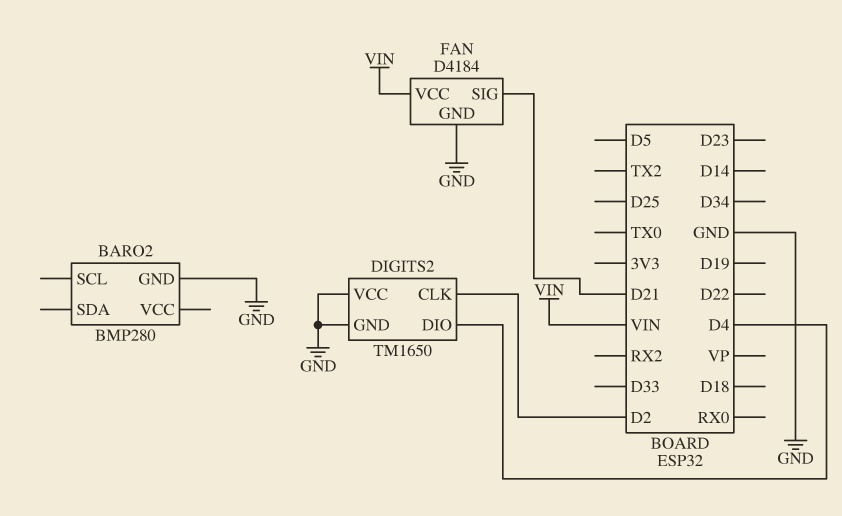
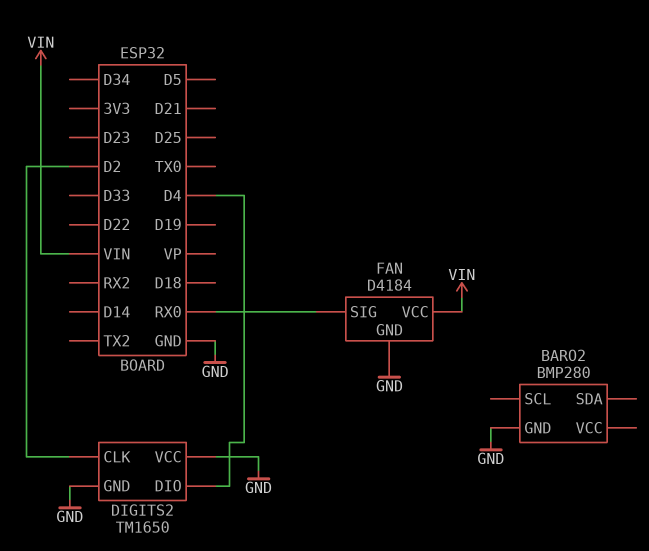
FAN pin SIG: D21 -> RX0

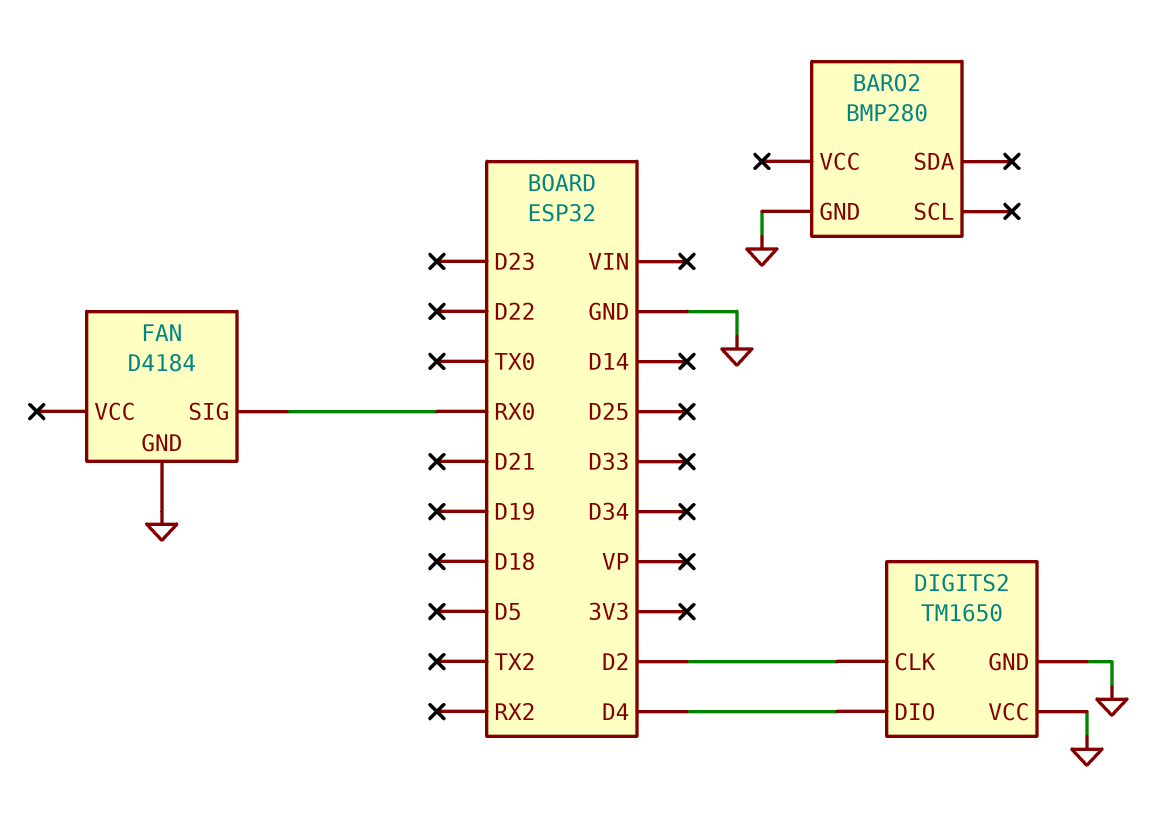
FAN pin VCC: VIN -> none

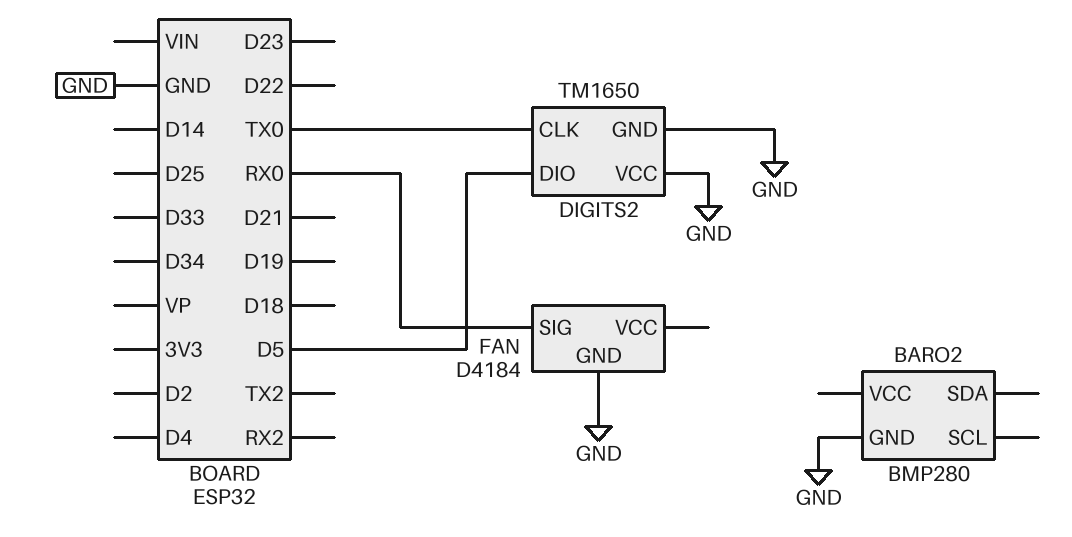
DIGITS2 pin CLK: D2 -> TX0
DIGITS2 pin DIO: D4 -> D5

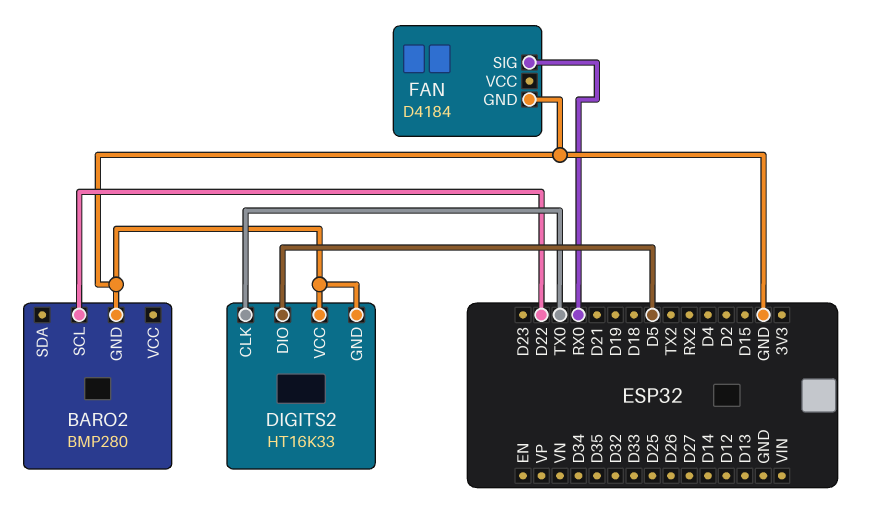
BARO2 pin SCL: none -> D22
DIGITS2: TM1650 -> HT16K33

